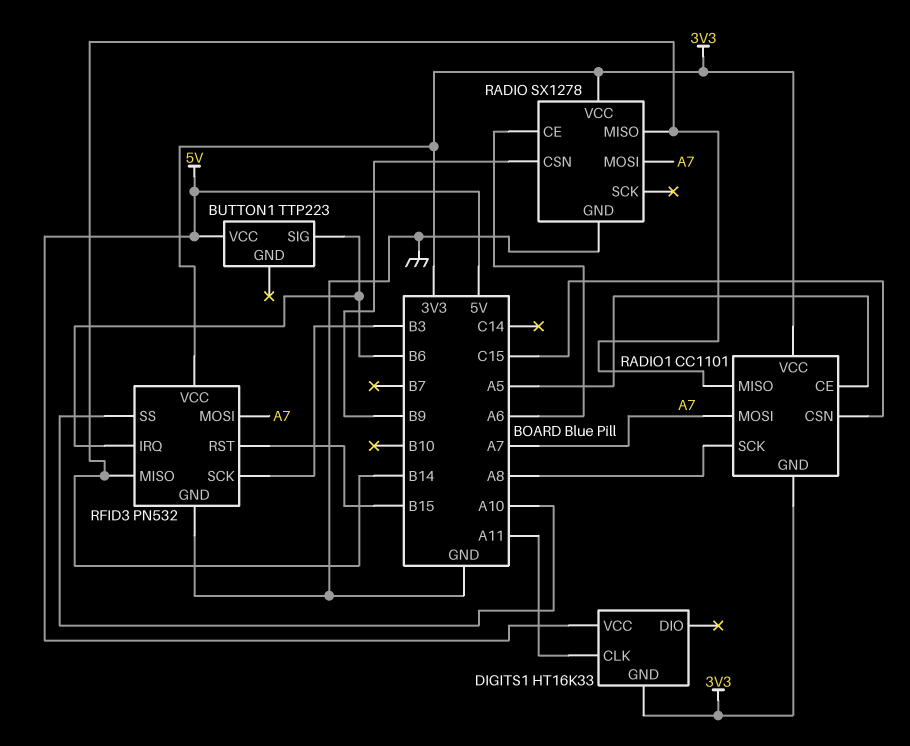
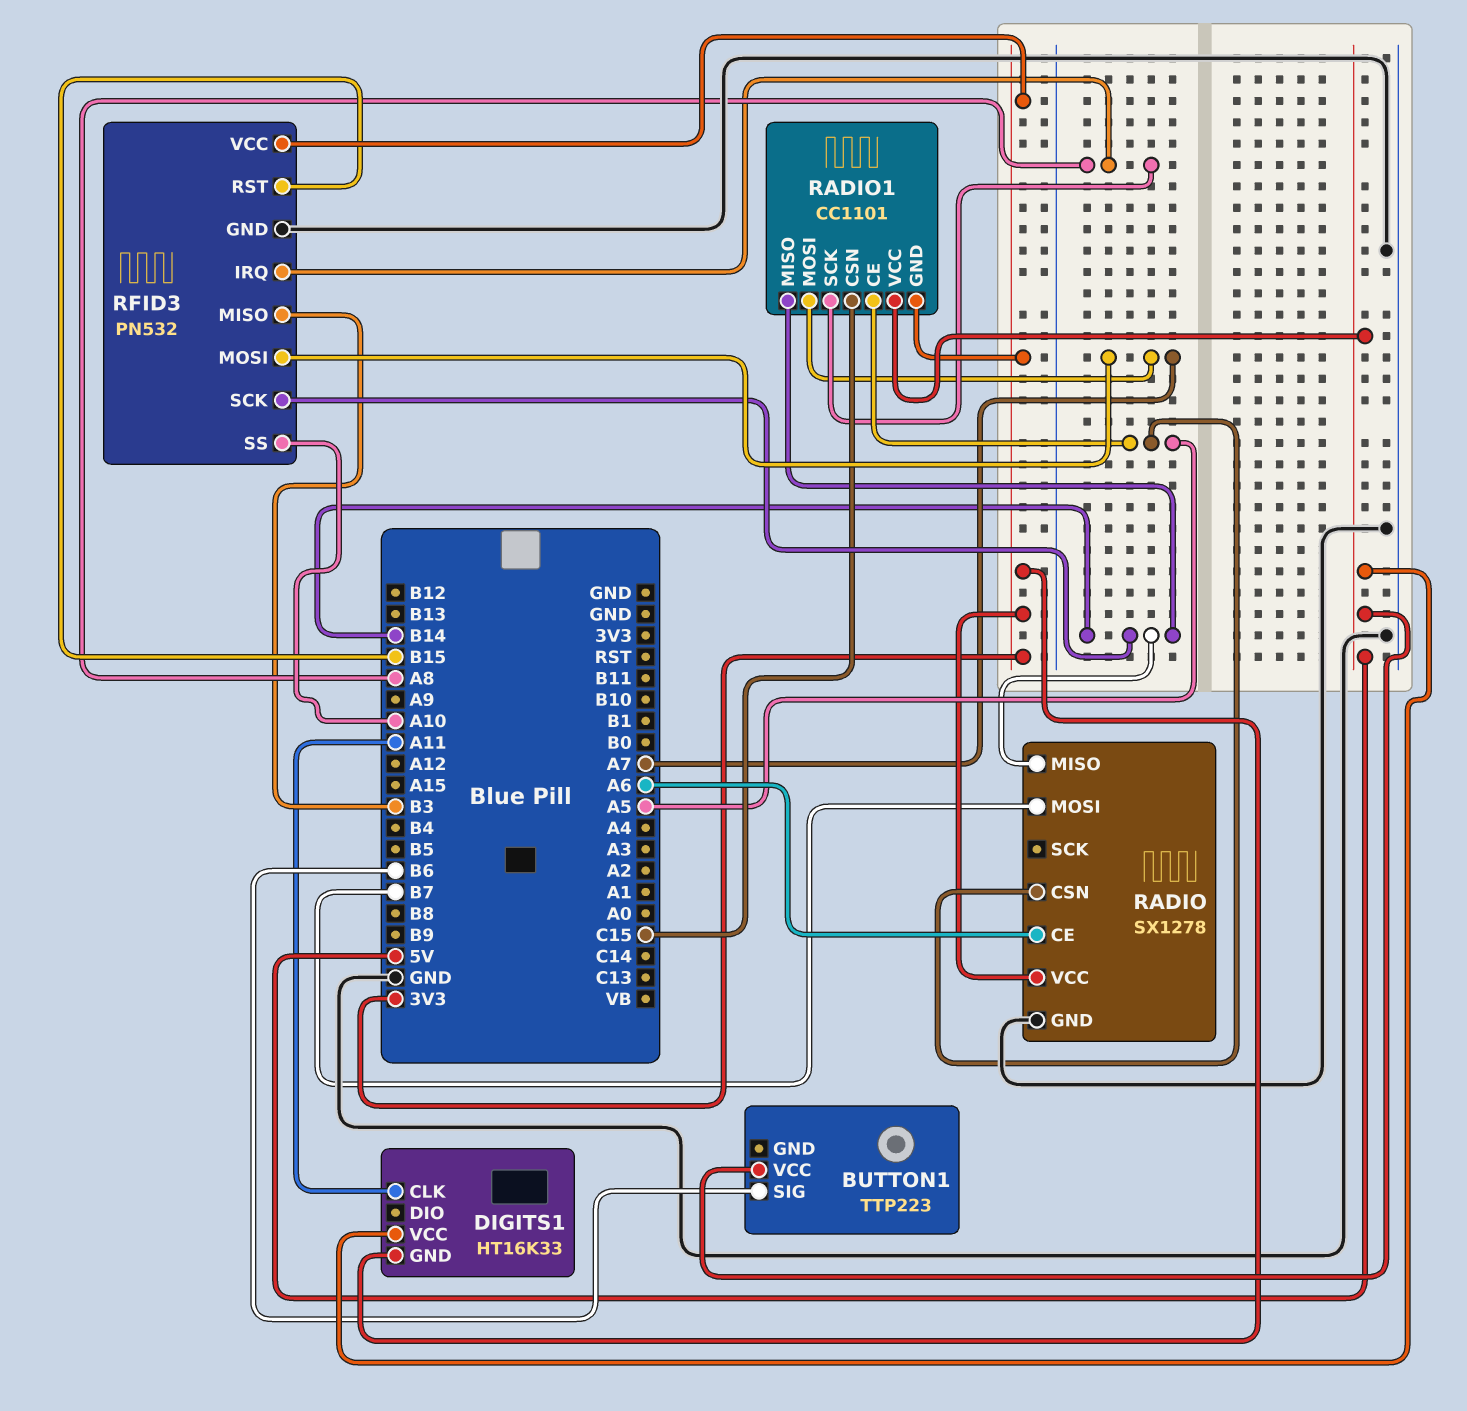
RADIO pin CSN: B9 -> A5
RADIO pin MOSI: A7 -> B7
RADIO1 pin VCC: 3V3 -> 5V
RFID3 pin IRQ: B6 -> A8
RFID3 pin MISO: B14 -> B3
RFID3 pin SCK: B3 -> B14

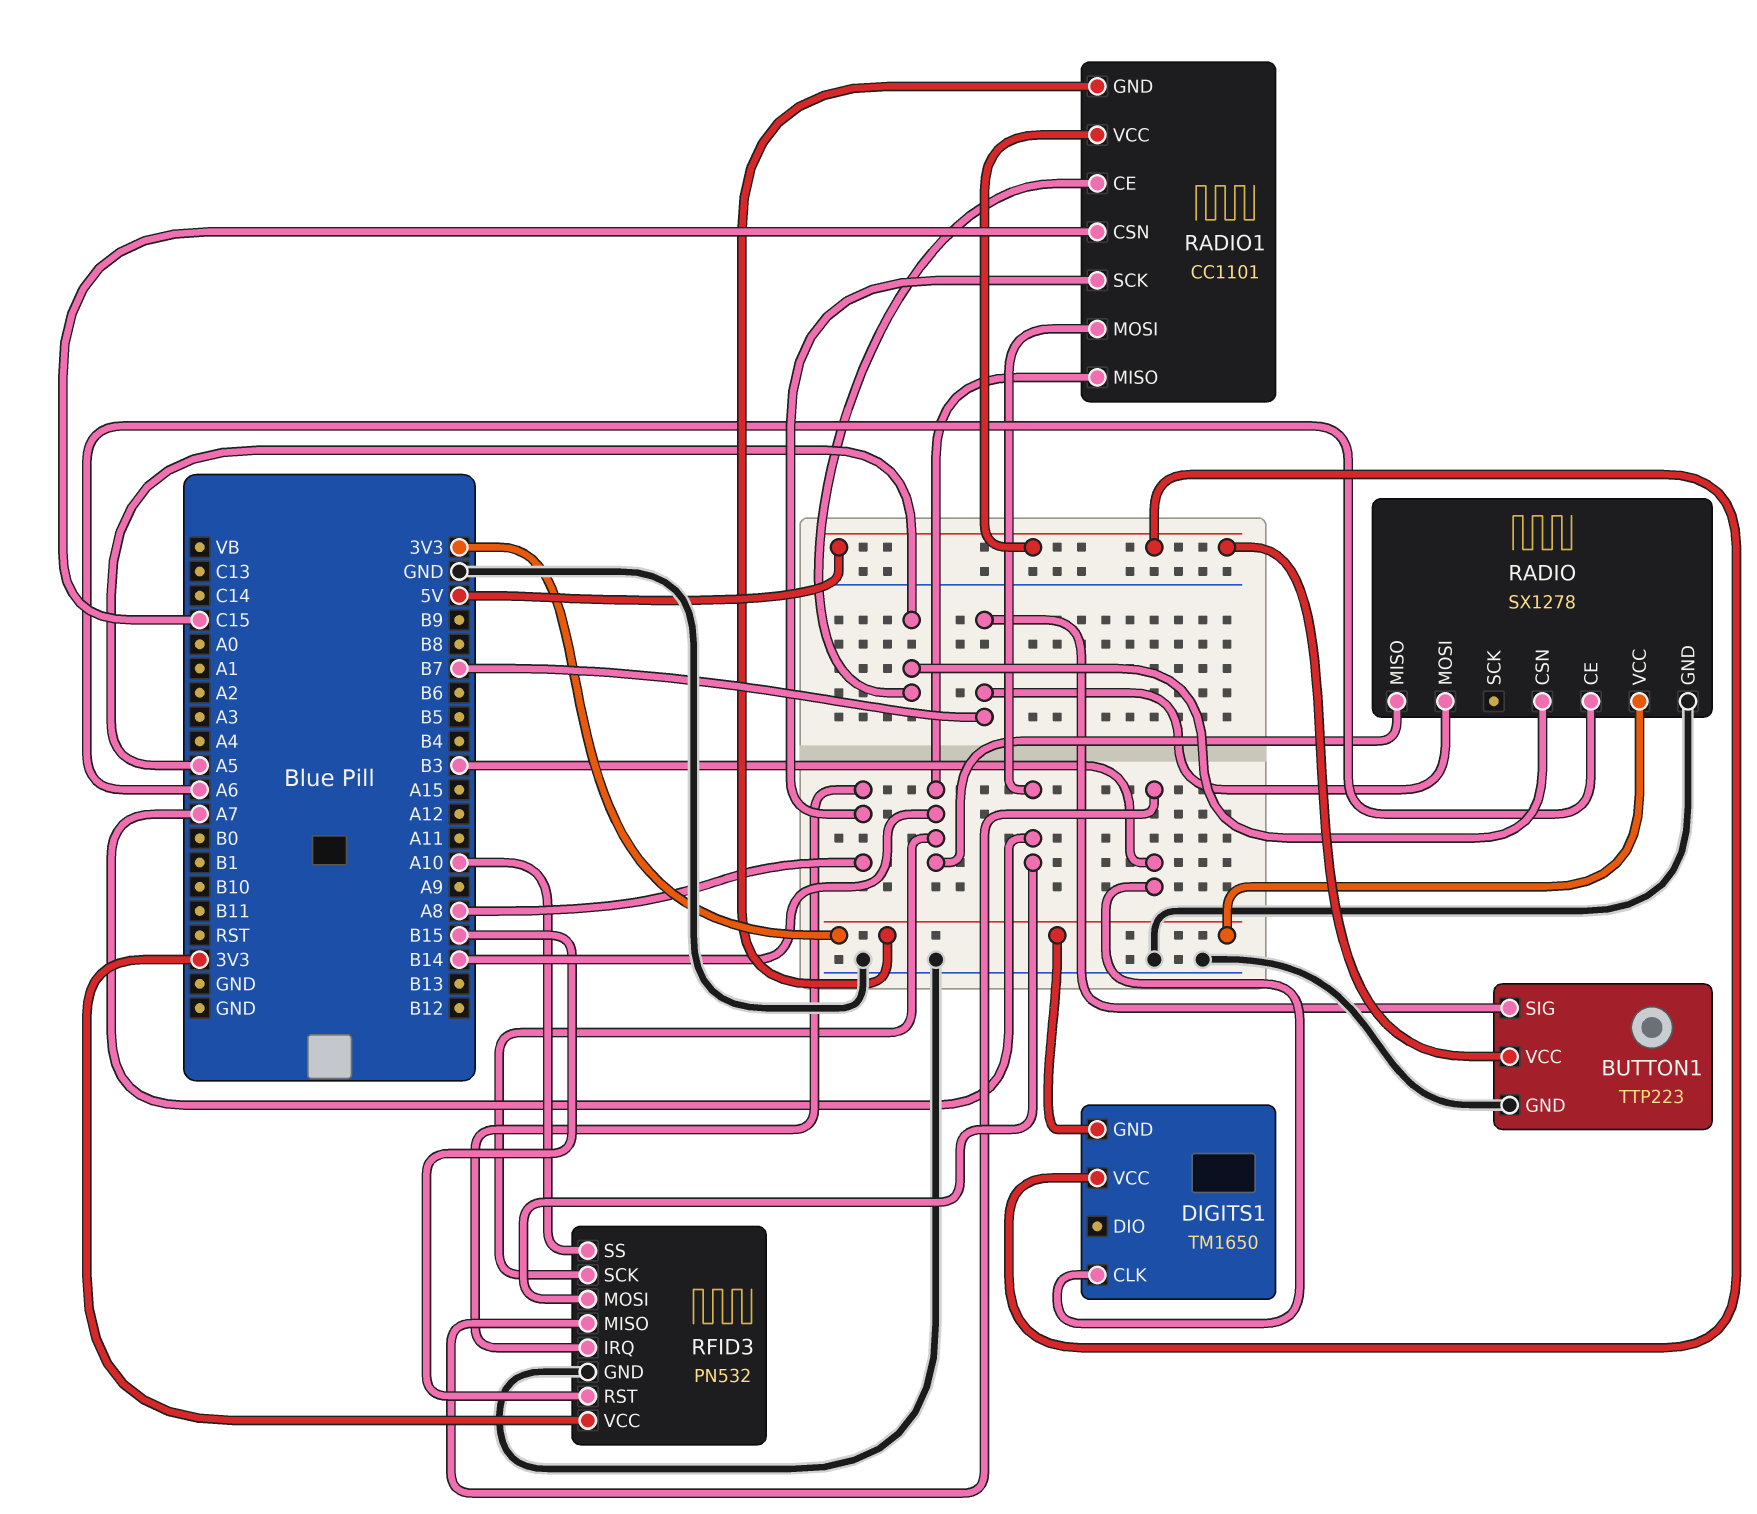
BUTTON1 pin GND: none -> GND
BUTTON1 pin SIG: B6 -> B7
DIGITS1: HT16K33 -> TM1650
DIGITS1 pin CLK: A11 -> B3

